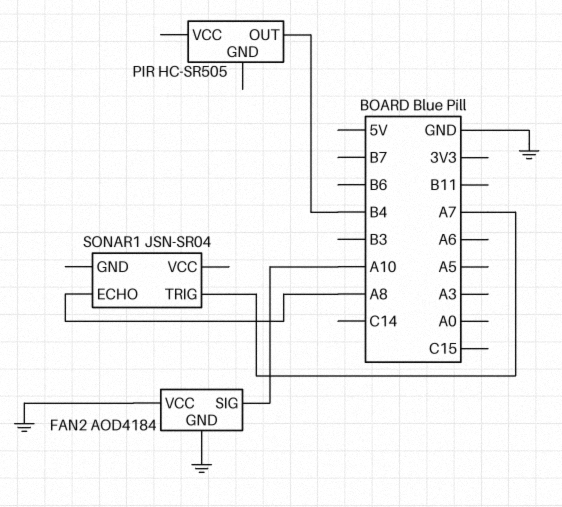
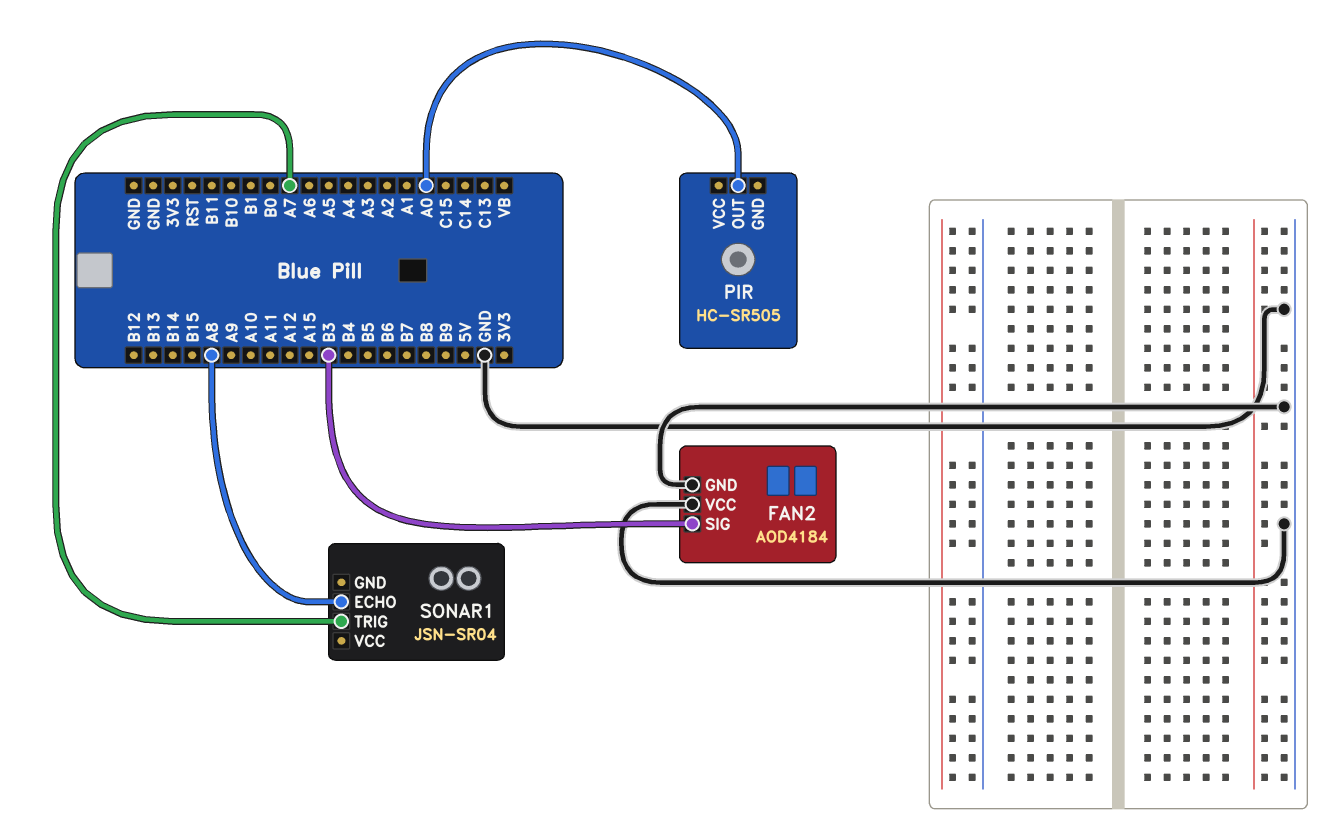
FAN2 pin SIG: A10 -> B3
PIR pin OUT: B4 -> A0

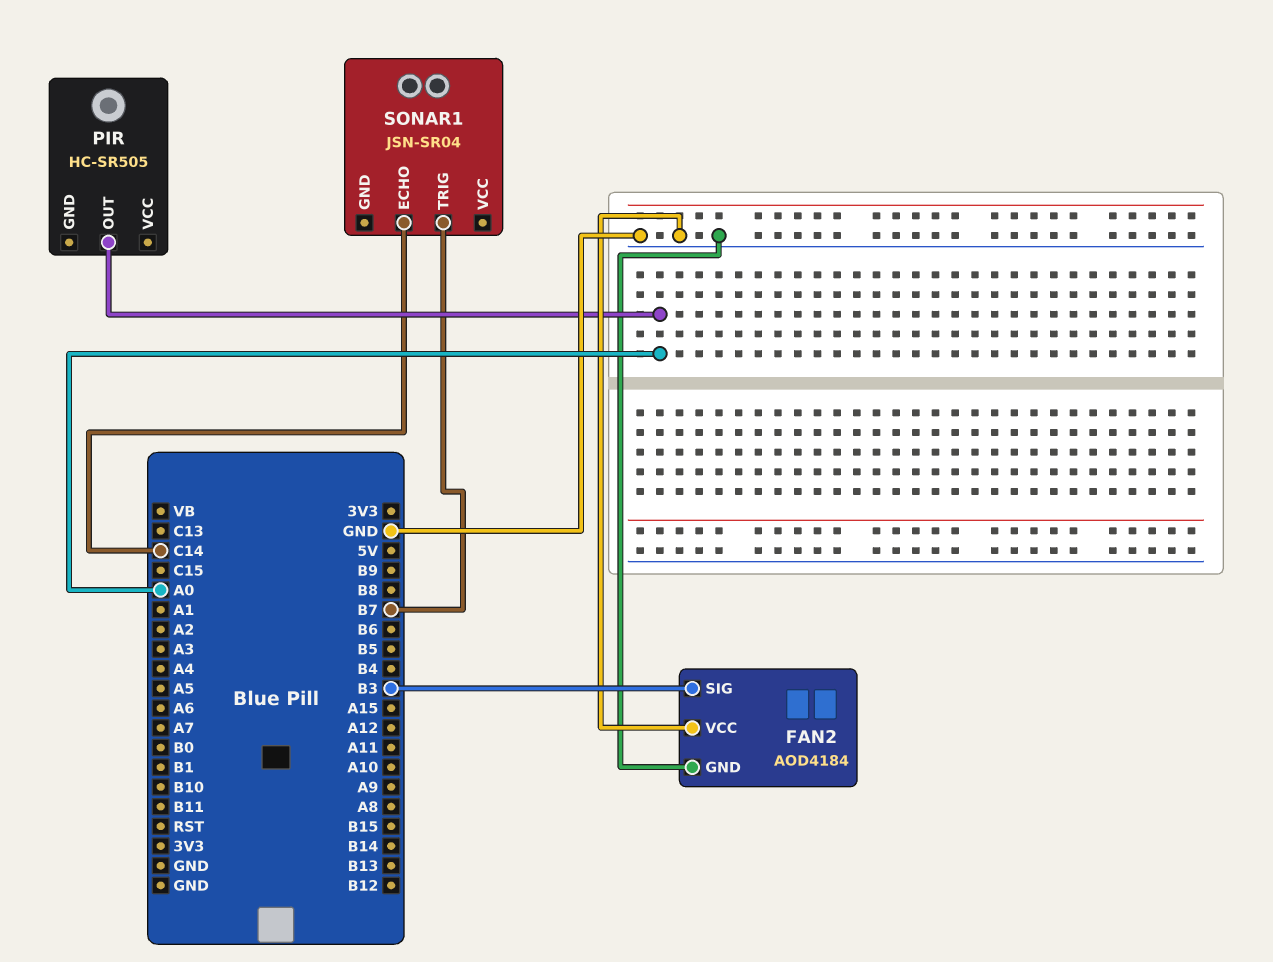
SONAR1 pin ECHO: A8 -> C14
SONAR1 pin TRIG: A7 -> B7

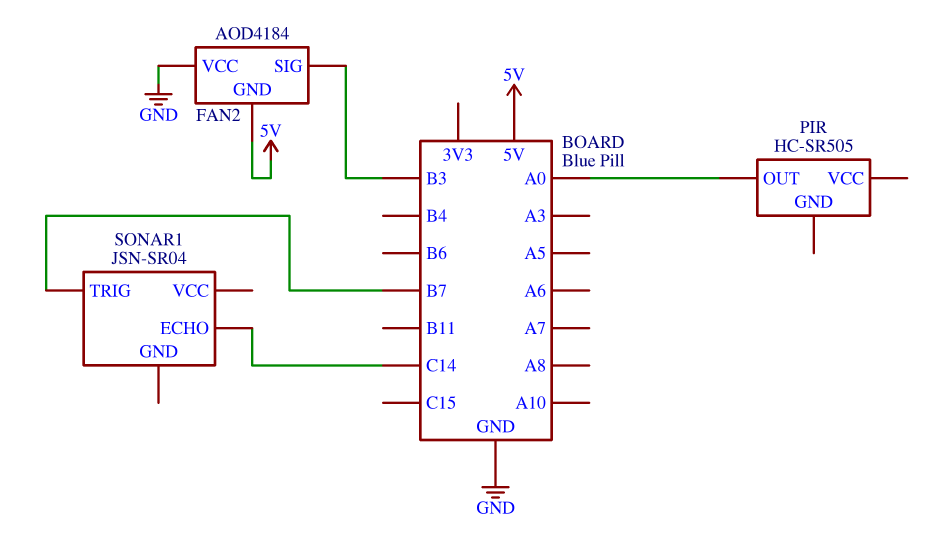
FAN2 pin GND: GND -> 5V

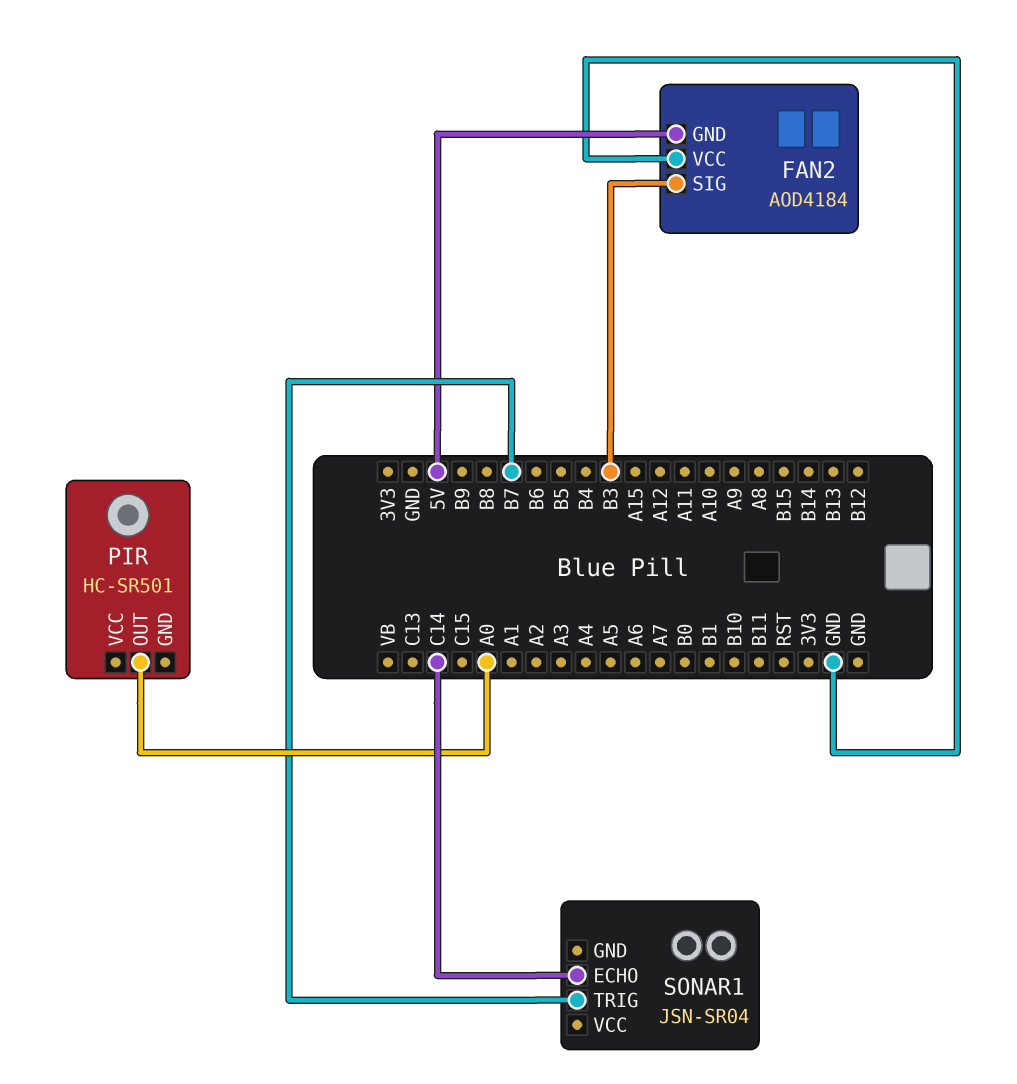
PIR: HC-SR505 -> HC-SR501

